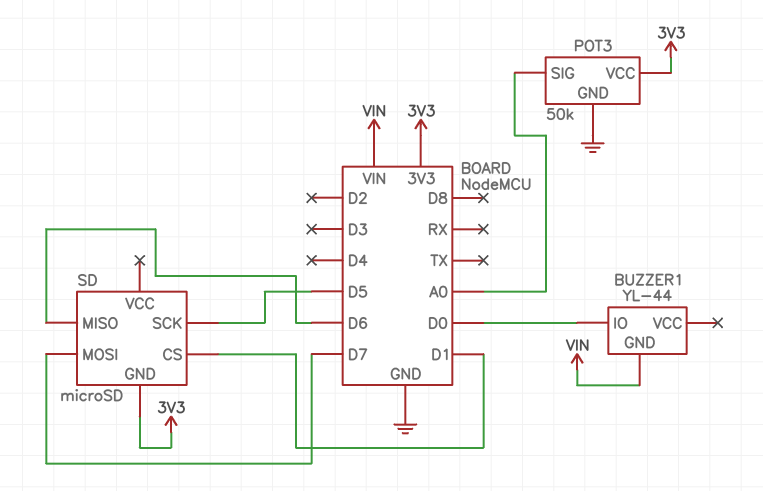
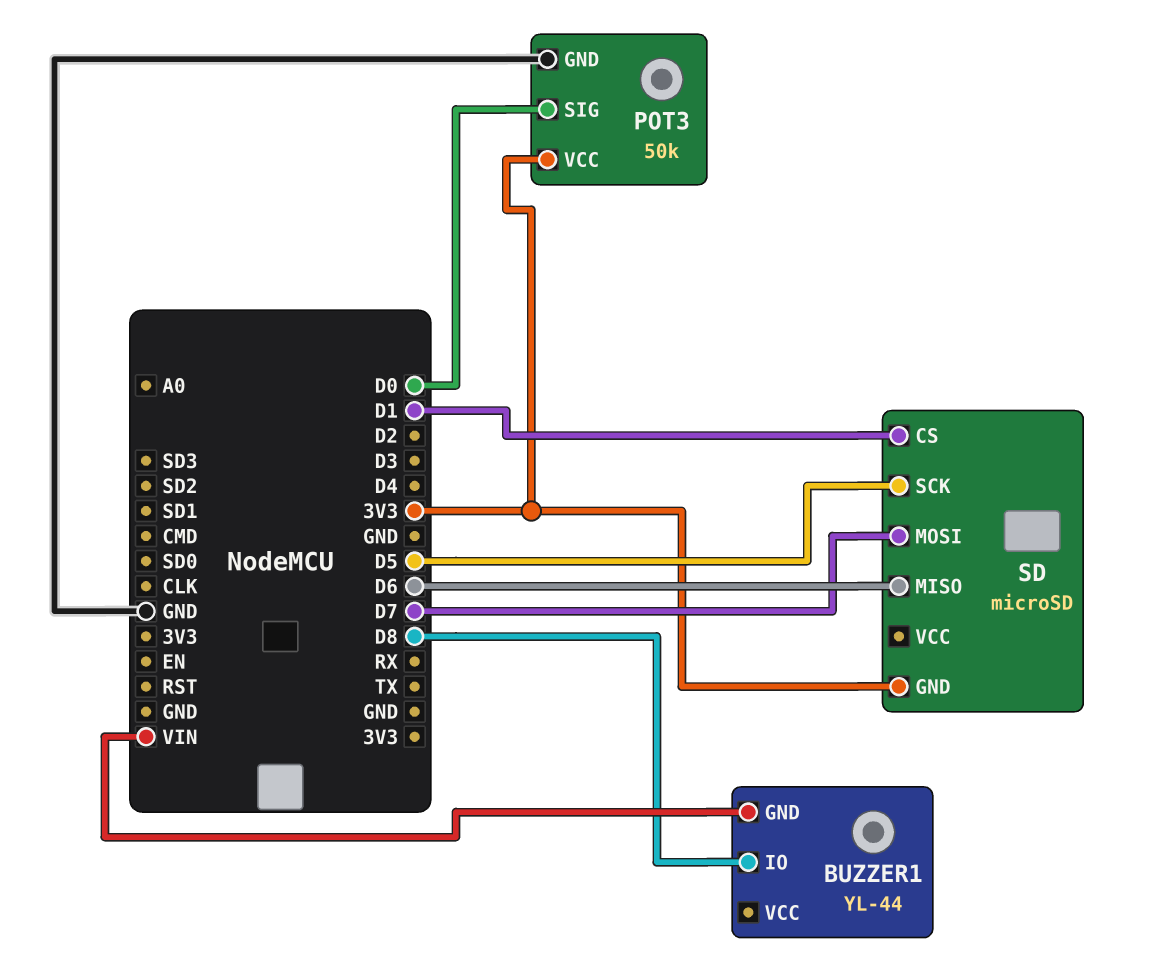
BUZZER1 pin IO: D0 -> D8
POT3 pin SIG: A0 -> D0

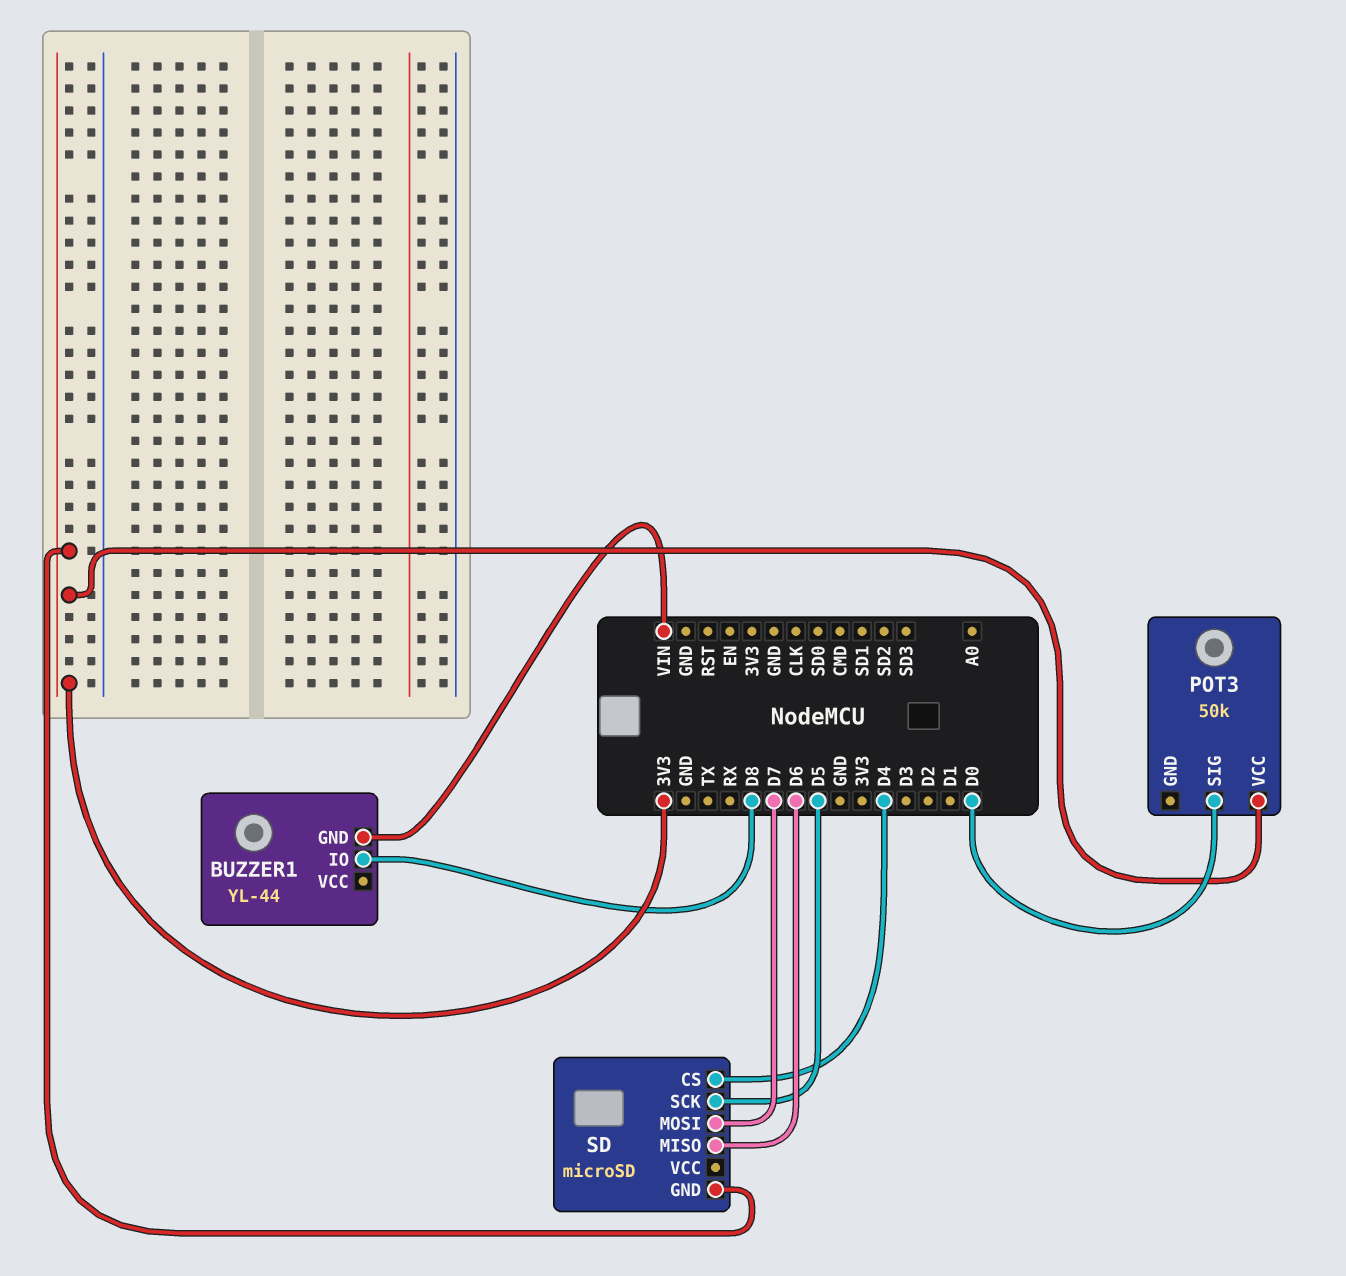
POT3 pin GND: GND -> none
SD pin CS: D1 -> D4

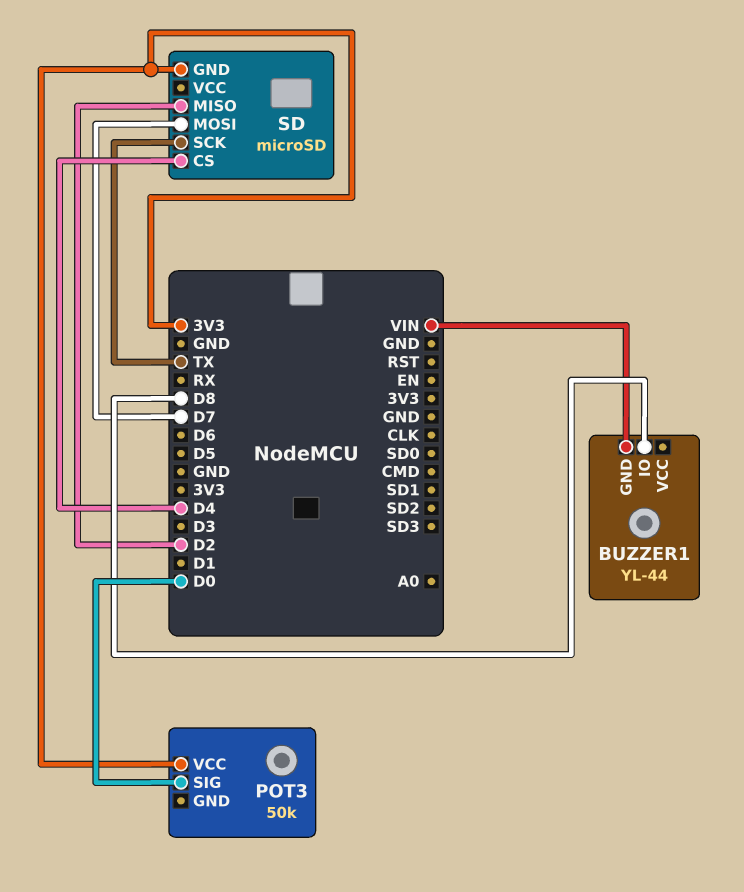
SD pin MISO: D6 -> D2
SD pin SCK: D5 -> TX

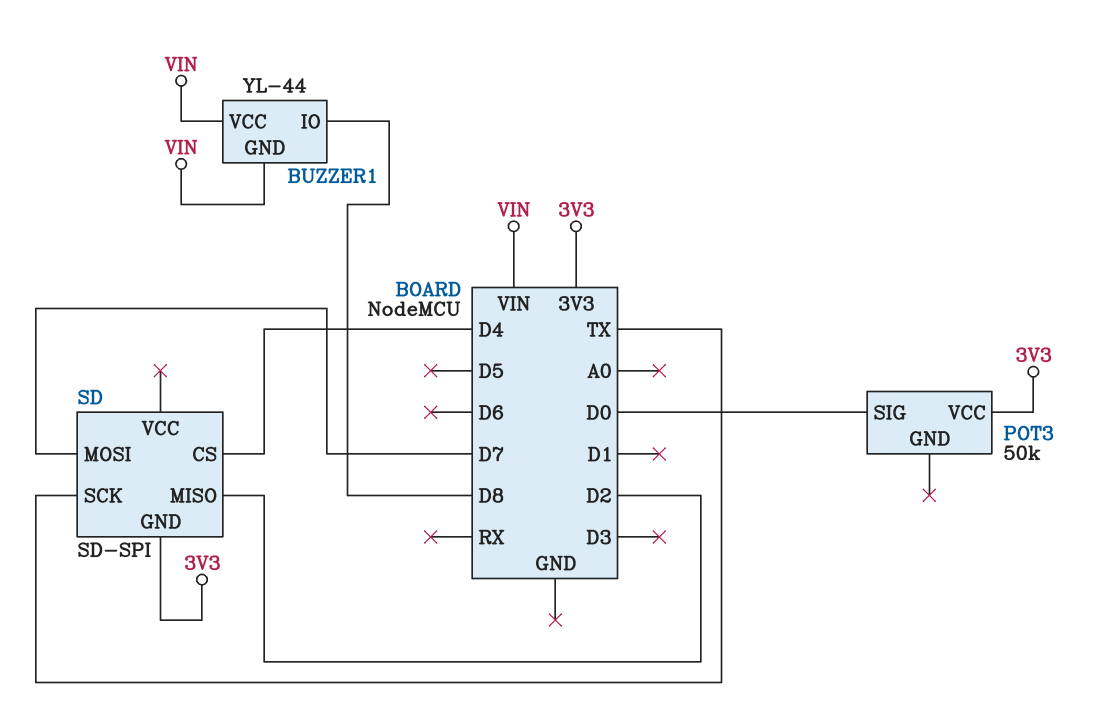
BUZZER1 pin VCC: none -> VIN
SD: microSD -> SD-SPI

